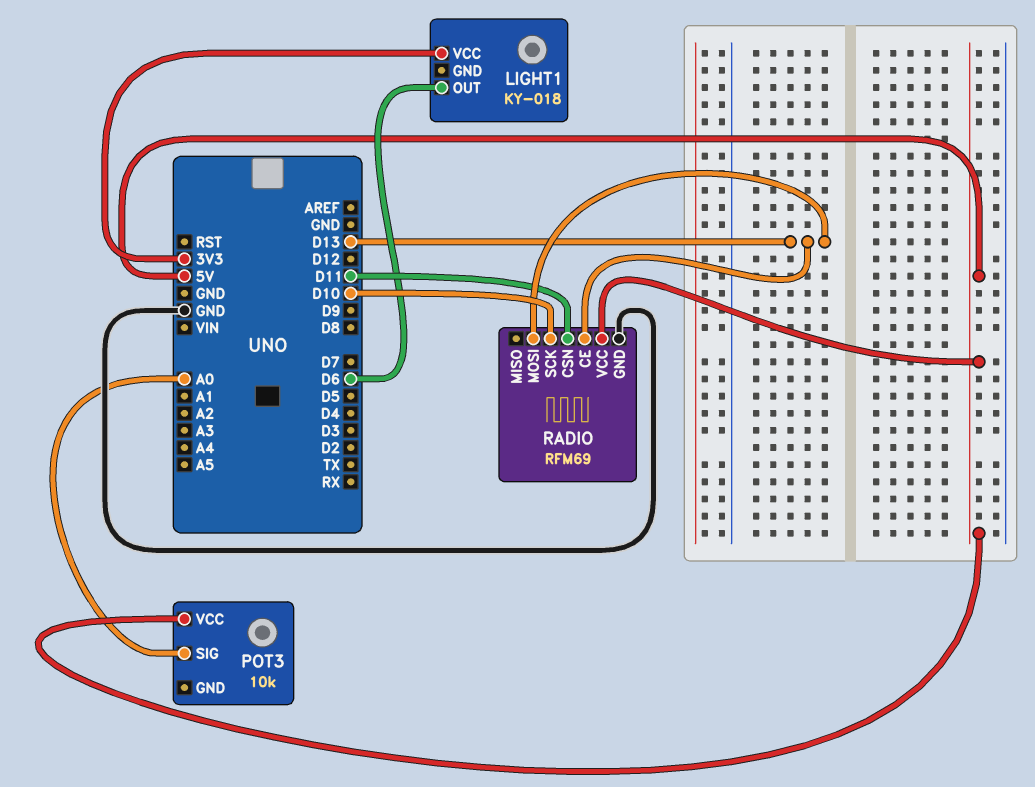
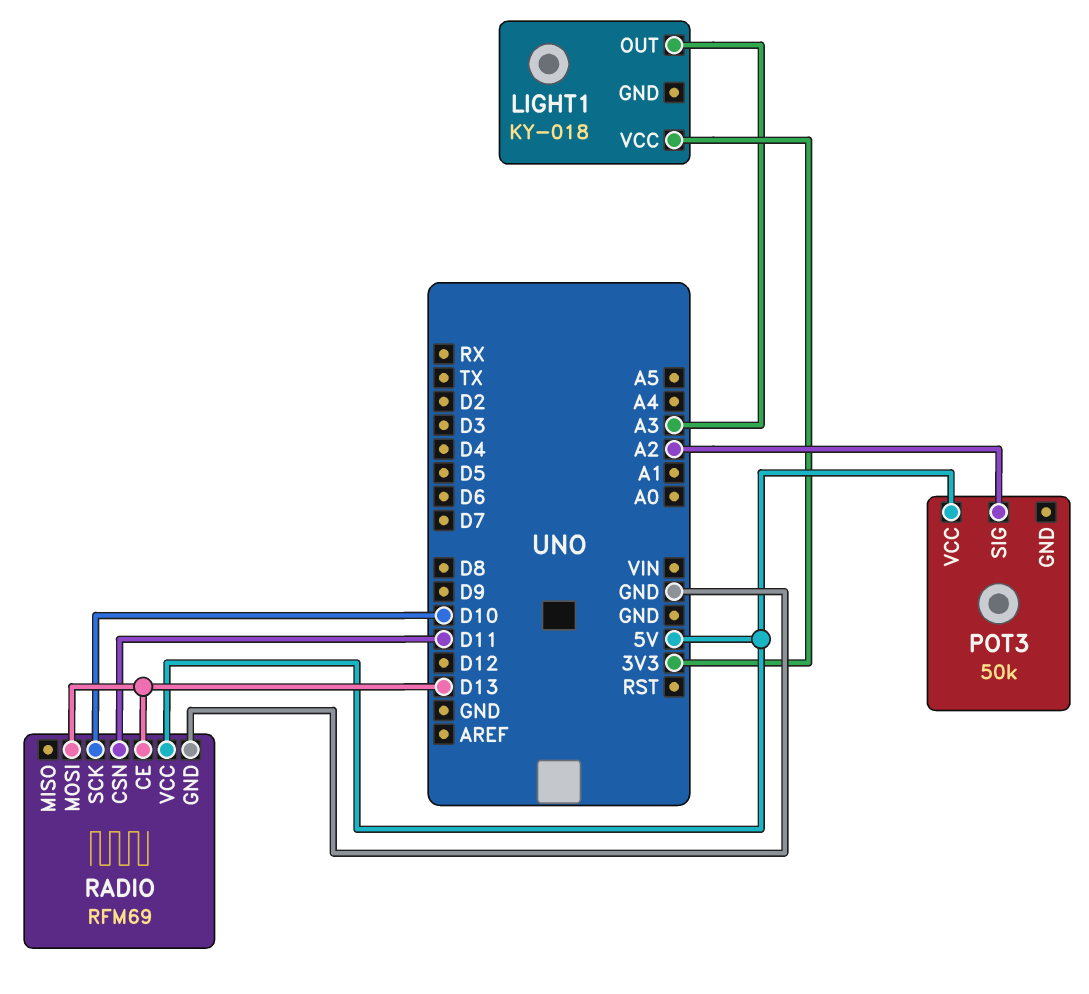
LIGHT1 pin OUT: D6 -> A3
POT3: 10k -> 50k
POT3 pin SIG: A0 -> A2

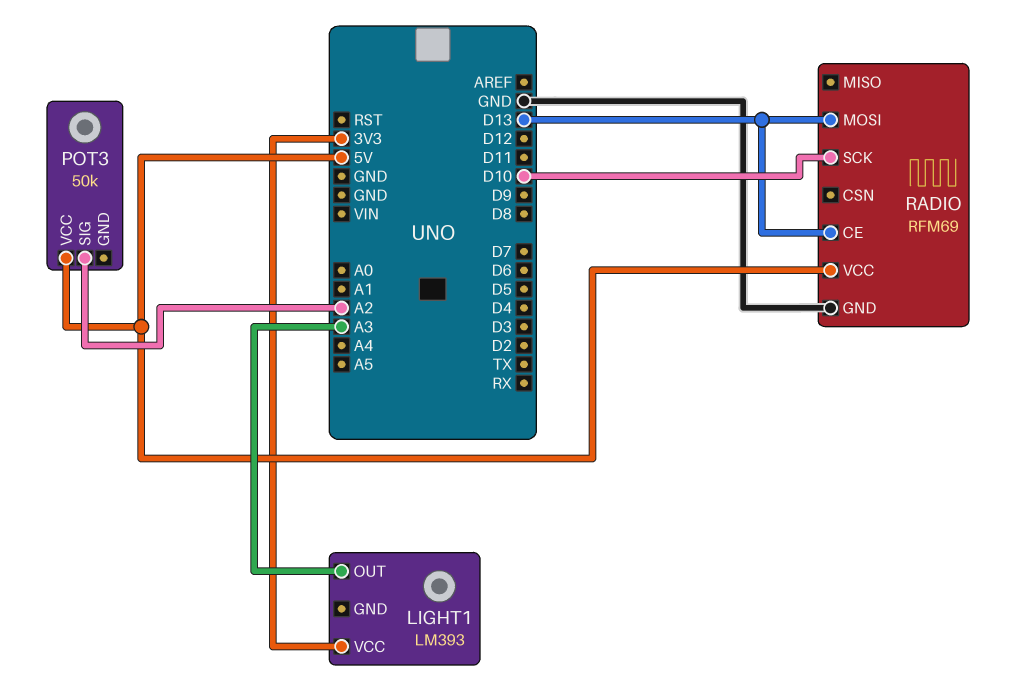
LIGHT1: KY-018 -> LM393
RADIO pin CSN: D11 -> none

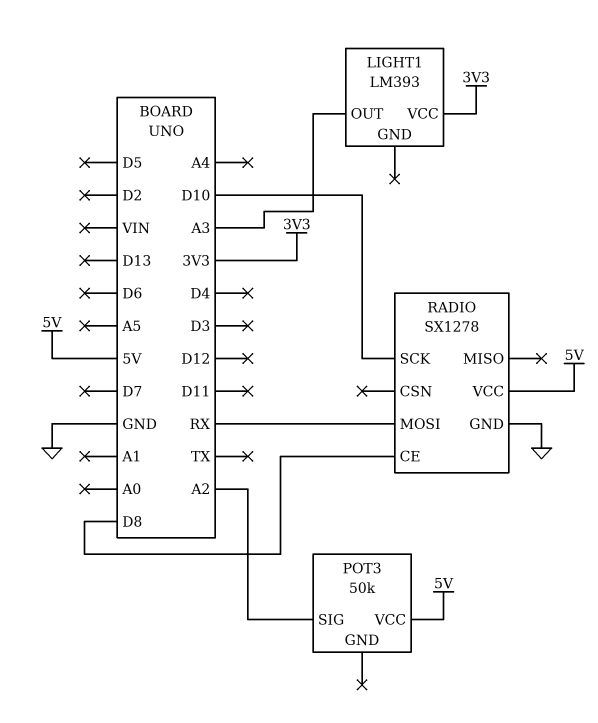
RADIO: RFM69 -> SX1278
RADIO pin CE: D13 -> D8
RADIO pin MOSI: D13 -> RX

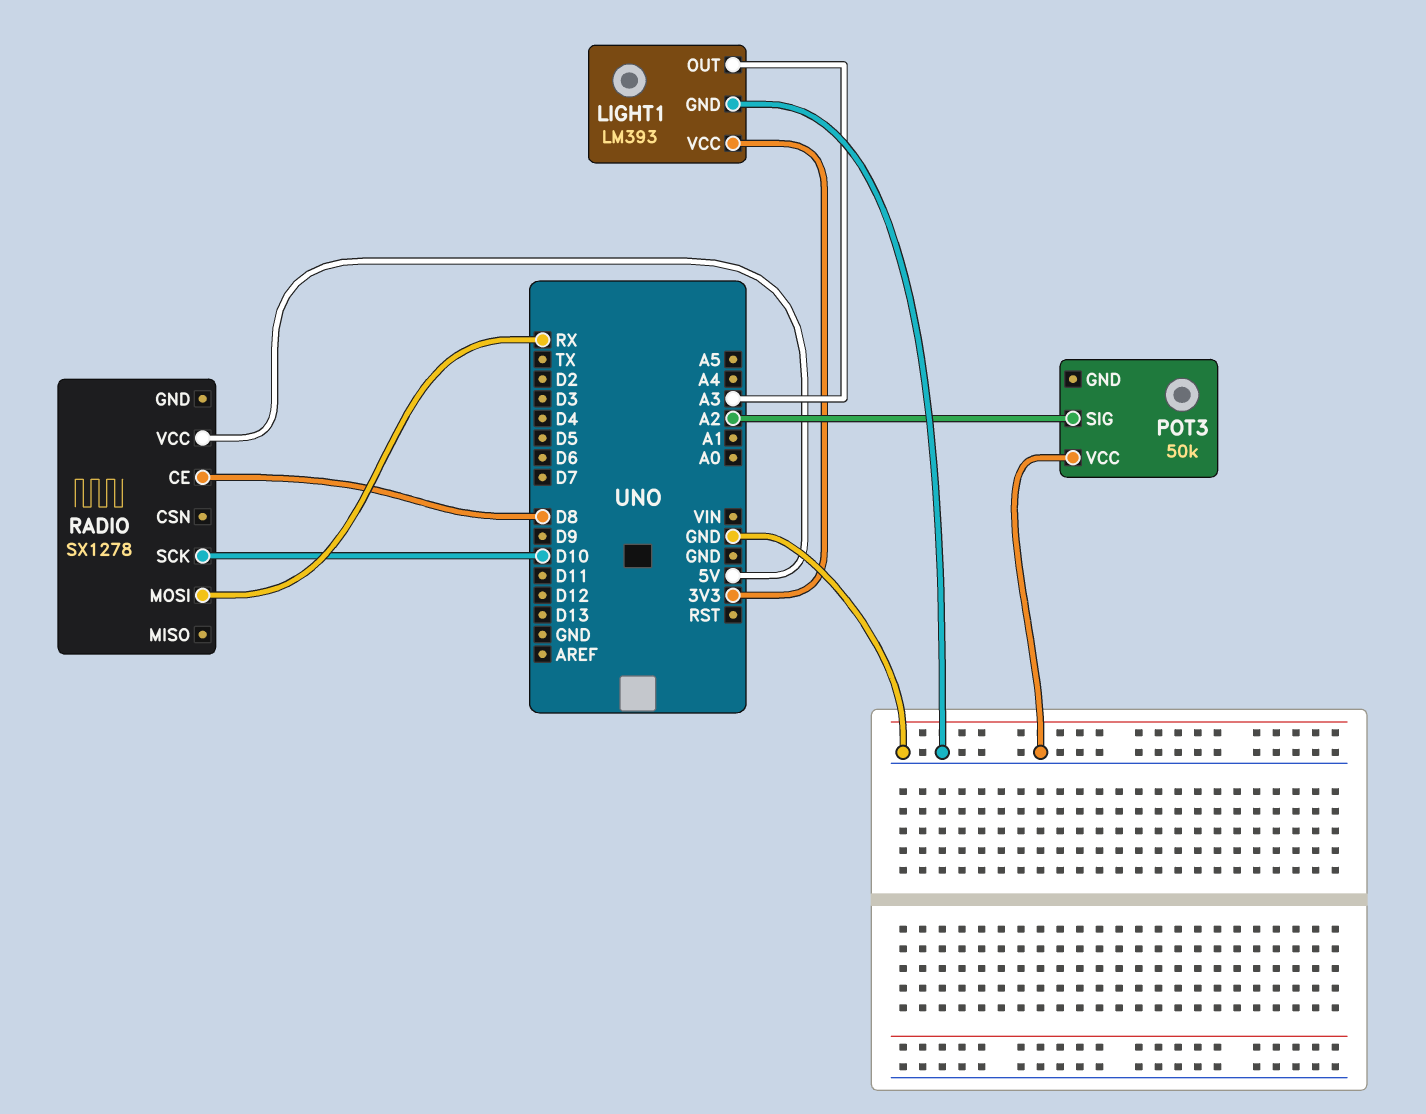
LIGHT1 pin GND: none -> GND
POT3 pin VCC: 5V -> GND
RADIO pin GND: GND -> none

